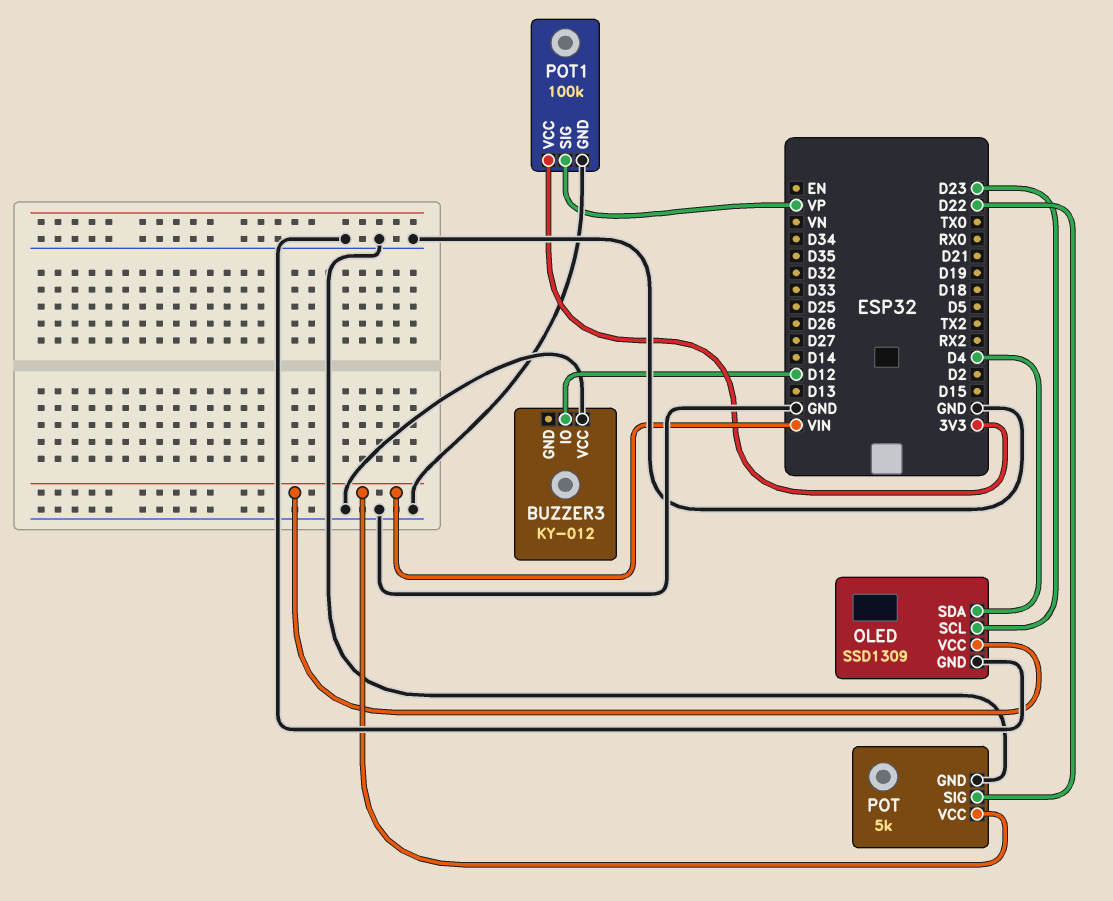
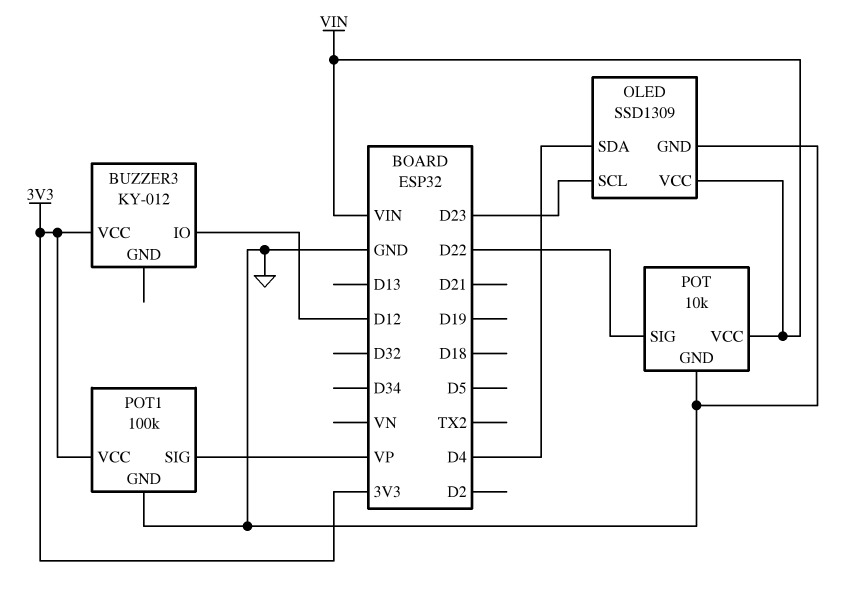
BUZZER3 pin VCC: GND -> 3V3
POT: 5k -> 10k

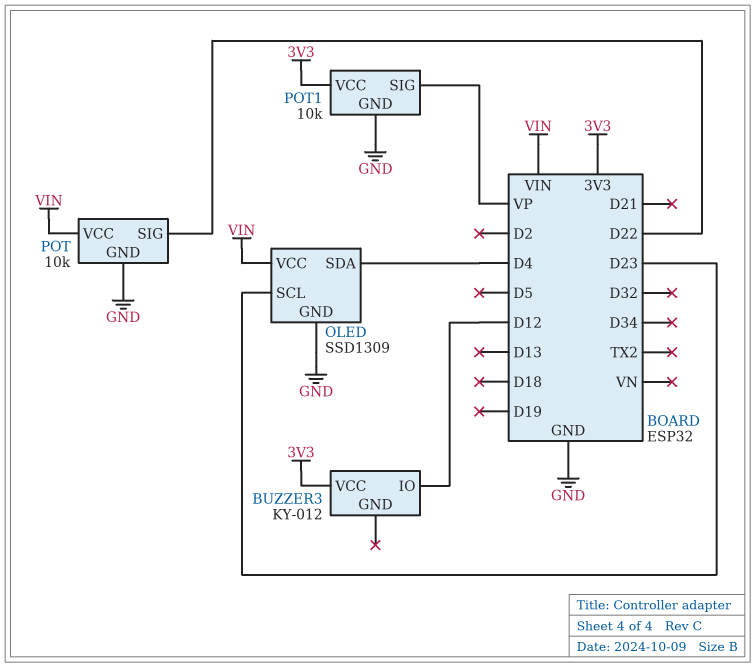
POT1: 100k -> 10k

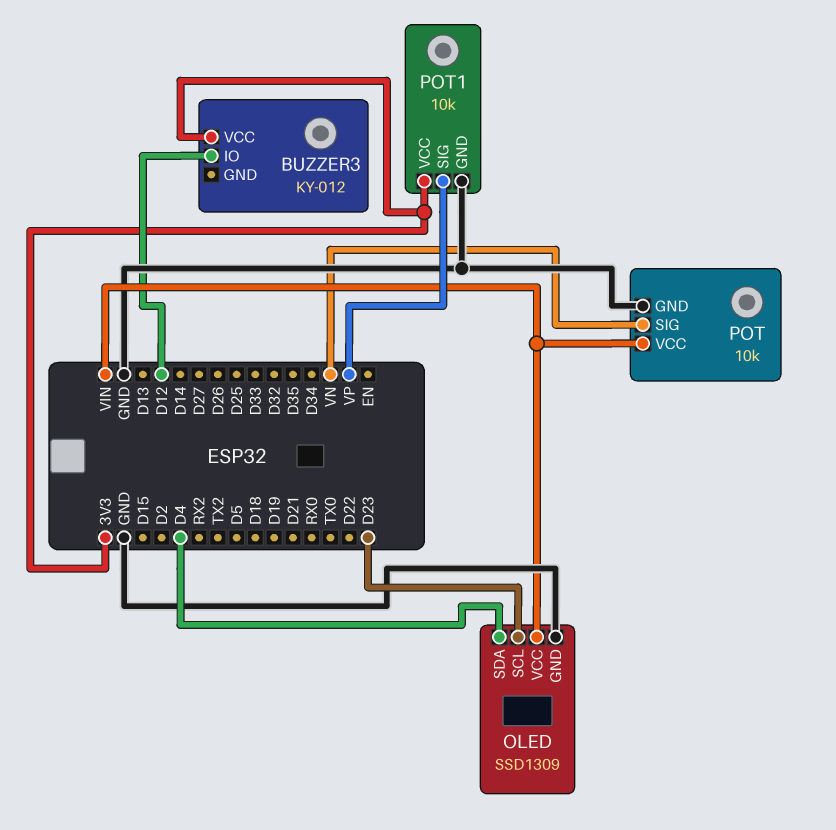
POT pin SIG: D22 -> VN

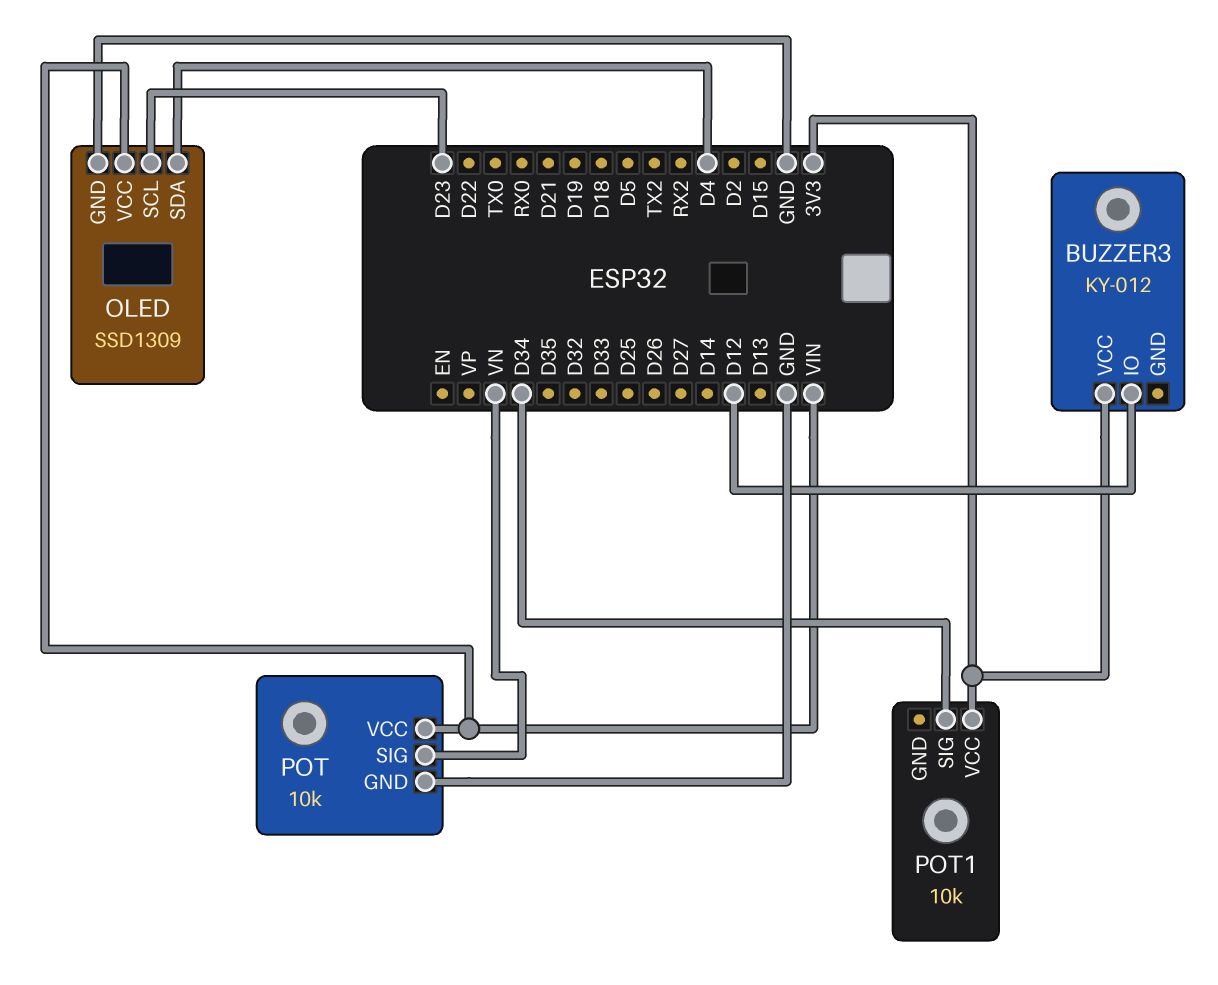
POT1 pin GND: GND -> none
POT1 pin SIG: VP -> D34

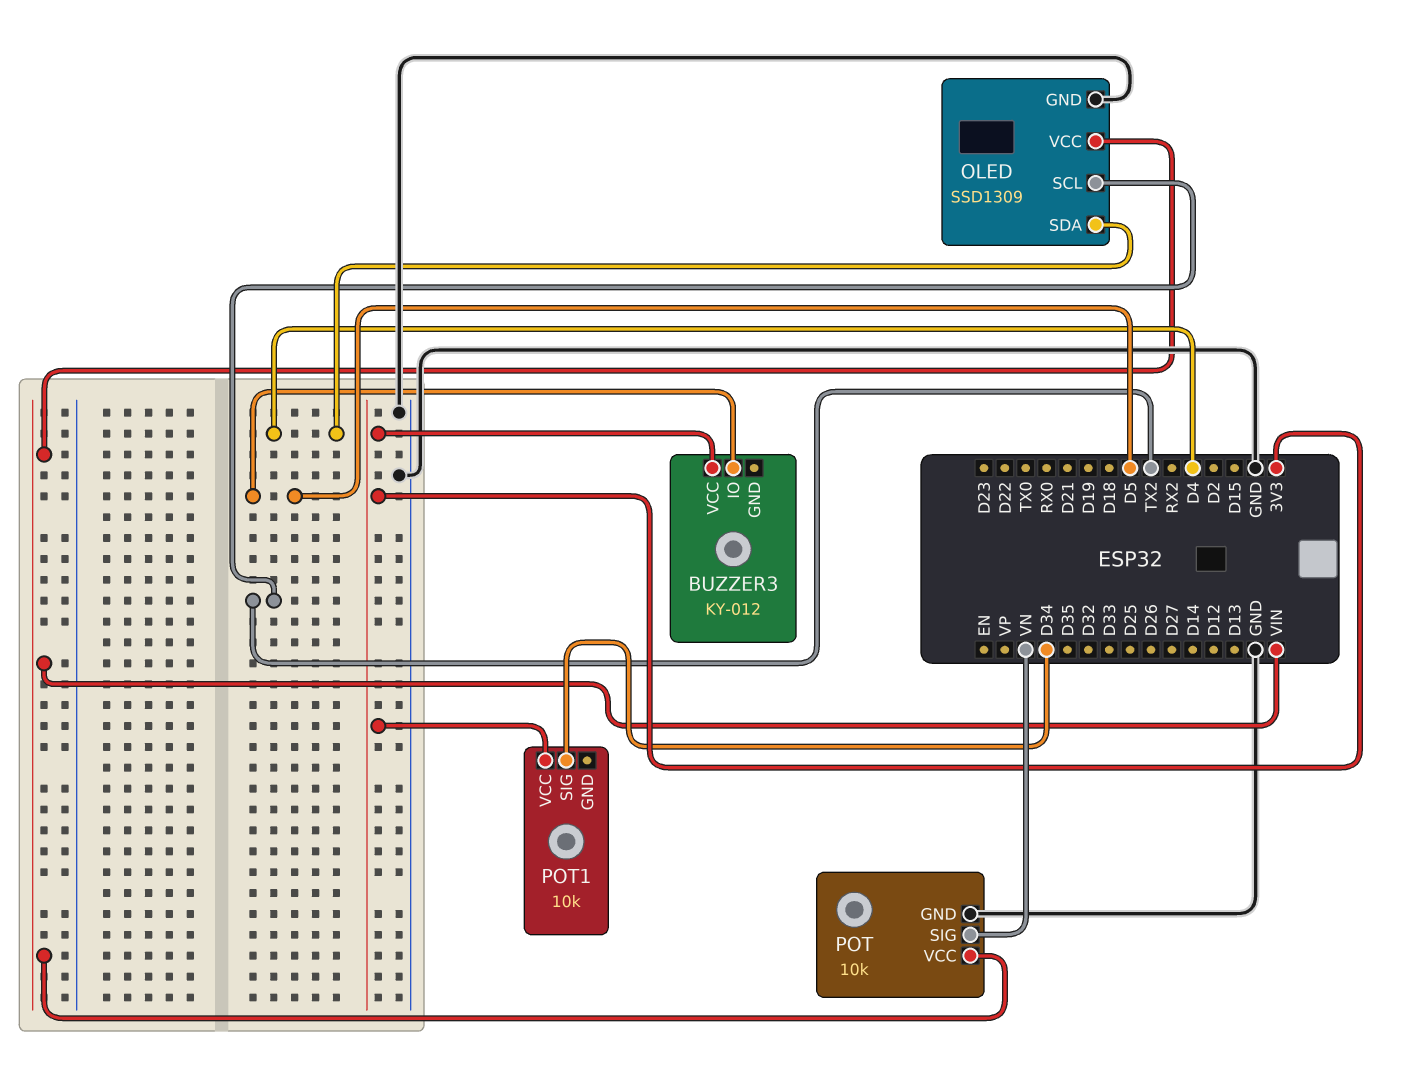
BUZZER3 pin IO: D12 -> D5
OLED pin SCL: D23 -> TX2

